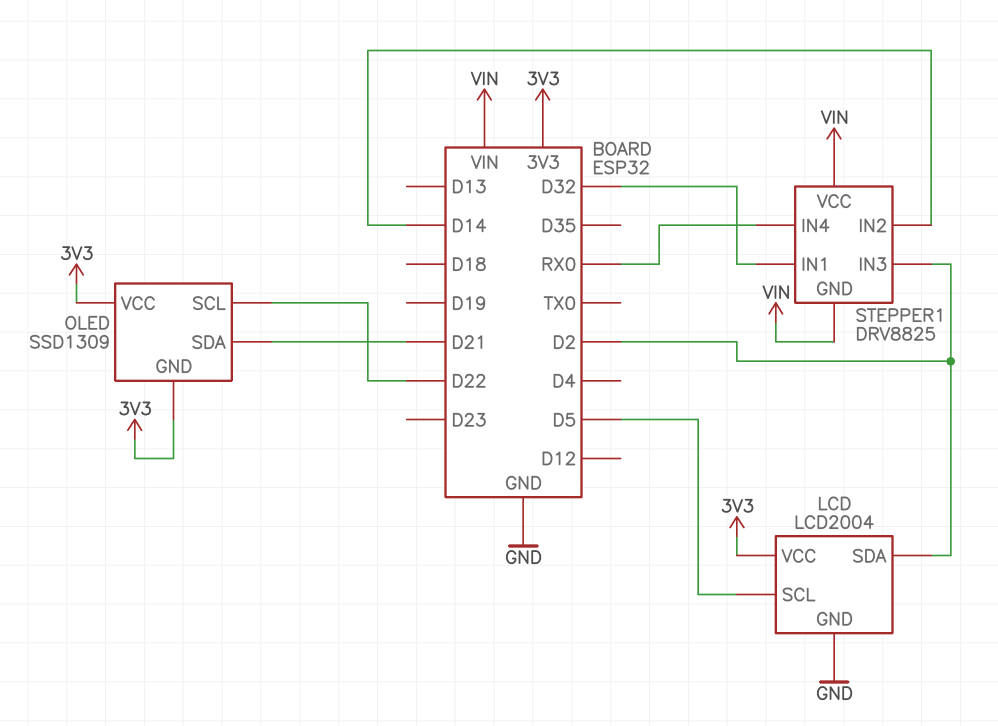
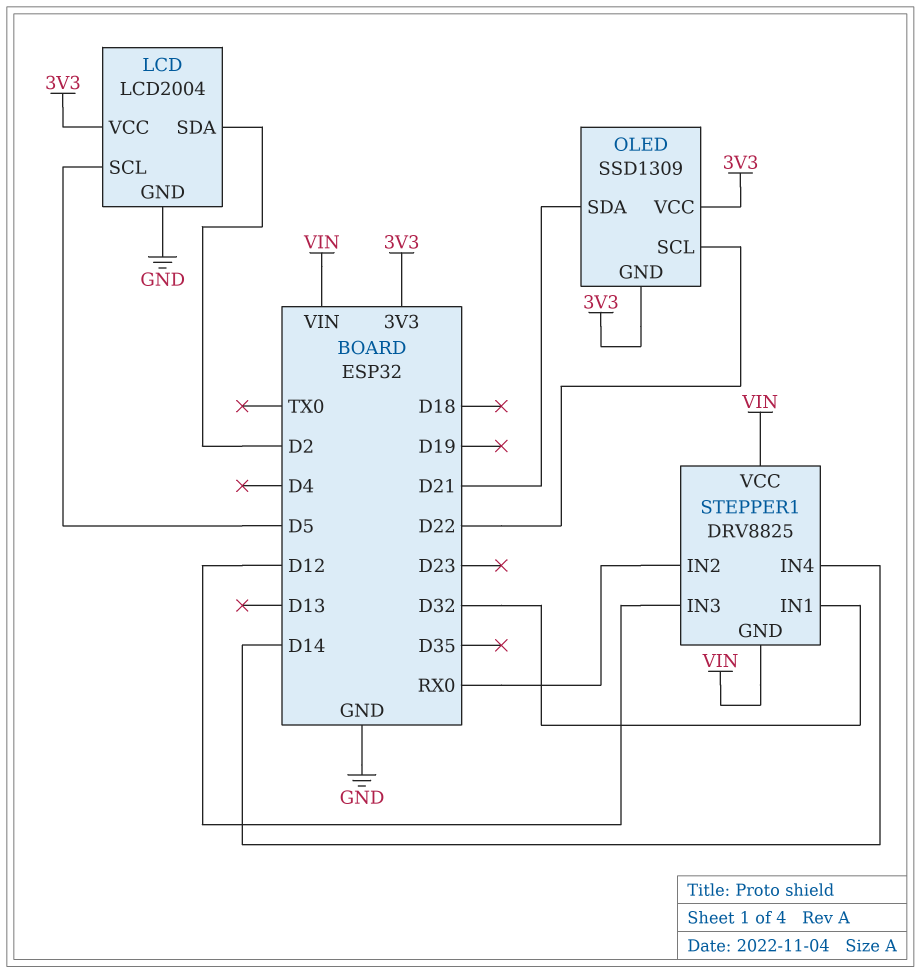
STEPPER1 pin IN2: D14 -> RX0
STEPPER1 pin IN3: D2 -> D12
STEPPER1 pin IN4: RX0 -> D14

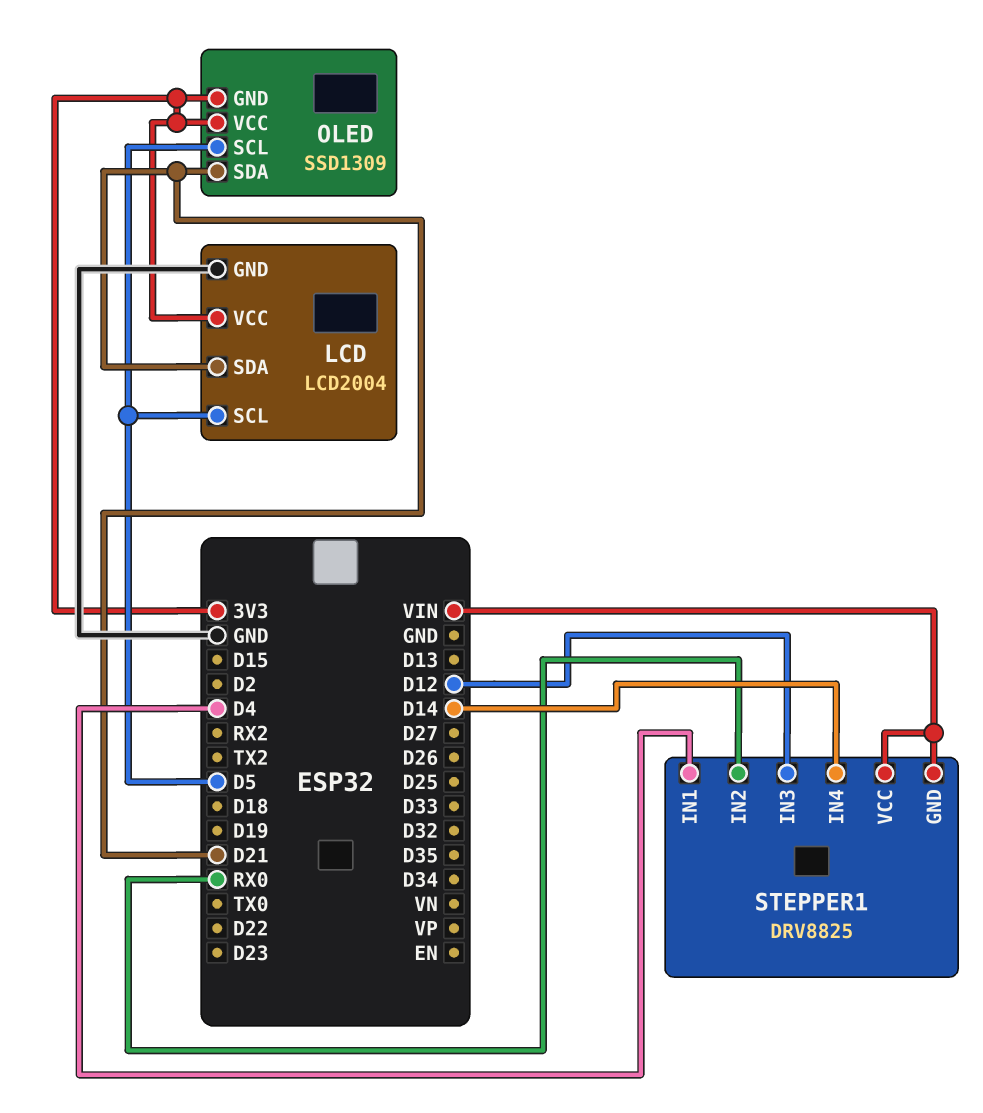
LCD pin SDA: D2 -> D21
OLED pin SCL: D22 -> D5
STEPPER1 pin IN1: D32 -> D4

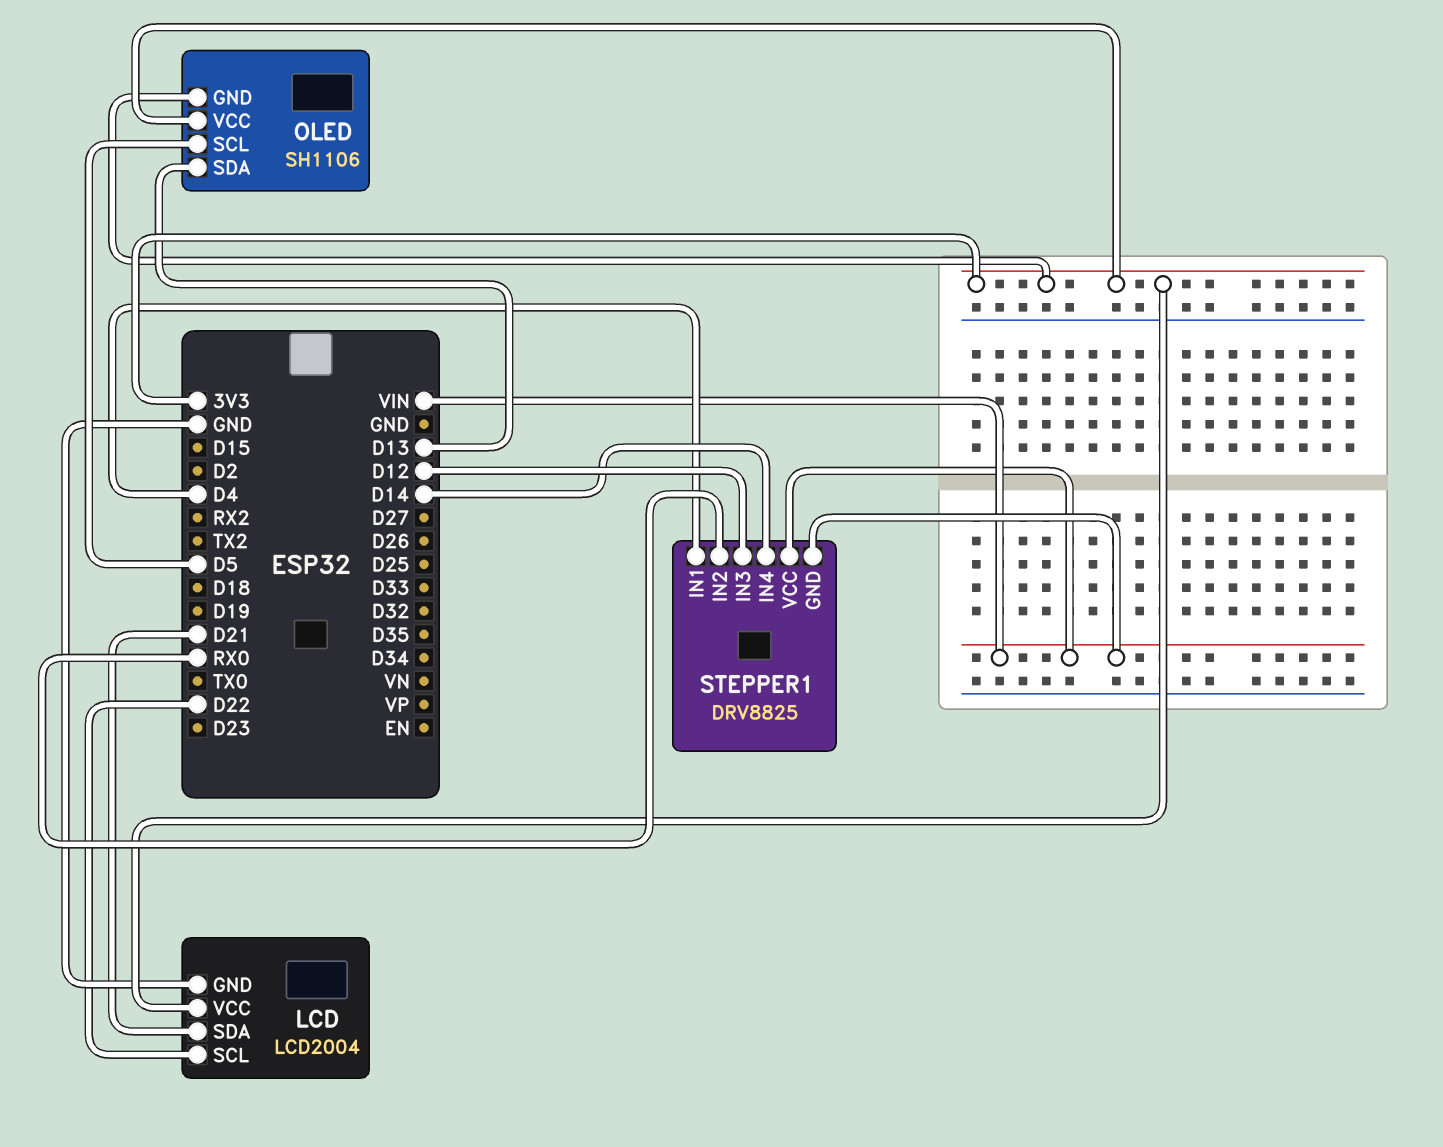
LCD pin SCL: D5 -> D22
OLED: SSD1309 -> SH1106
OLED pin SDA: D21 -> D13

